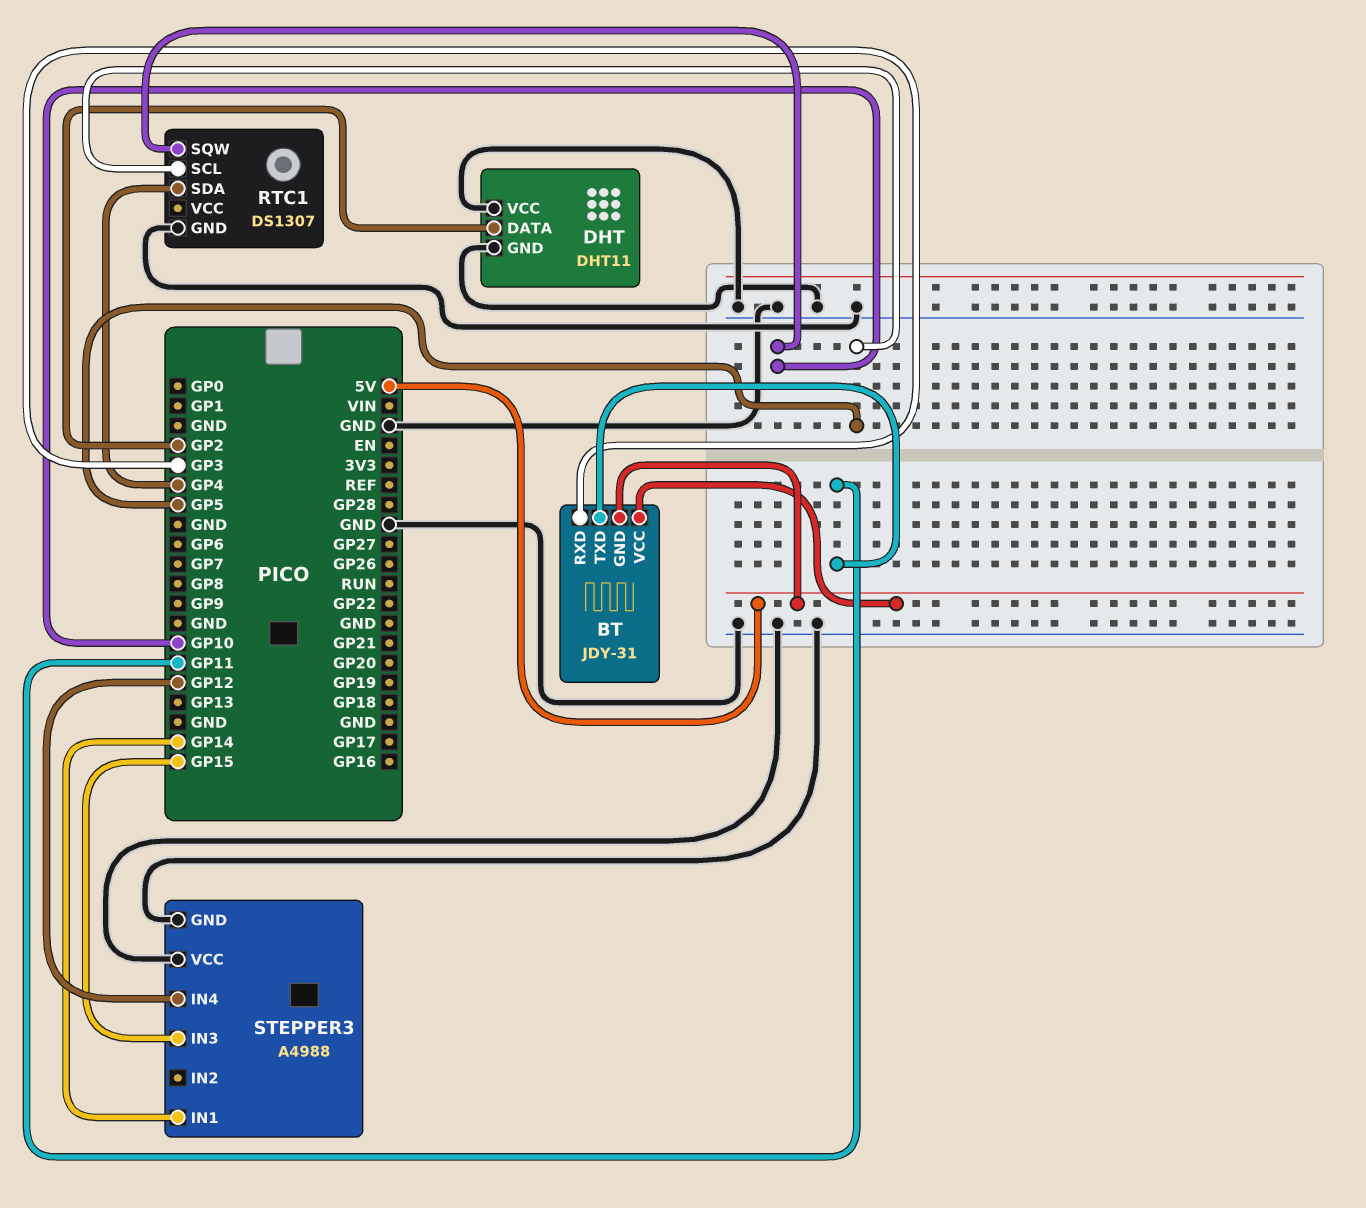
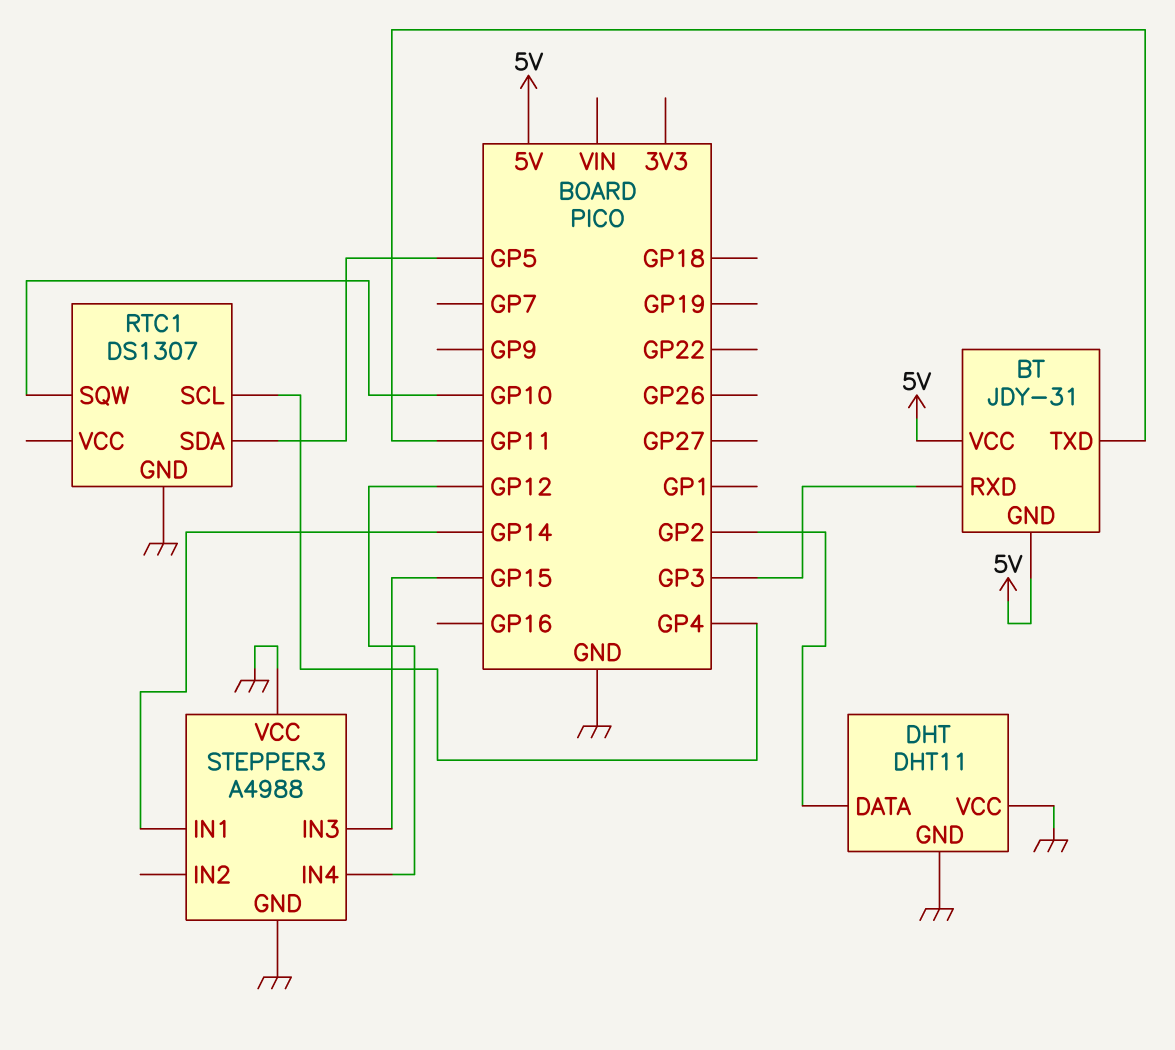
RTC1 pin SCL: GP5 -> GP4
RTC1 pin SDA: GP4 -> GP5

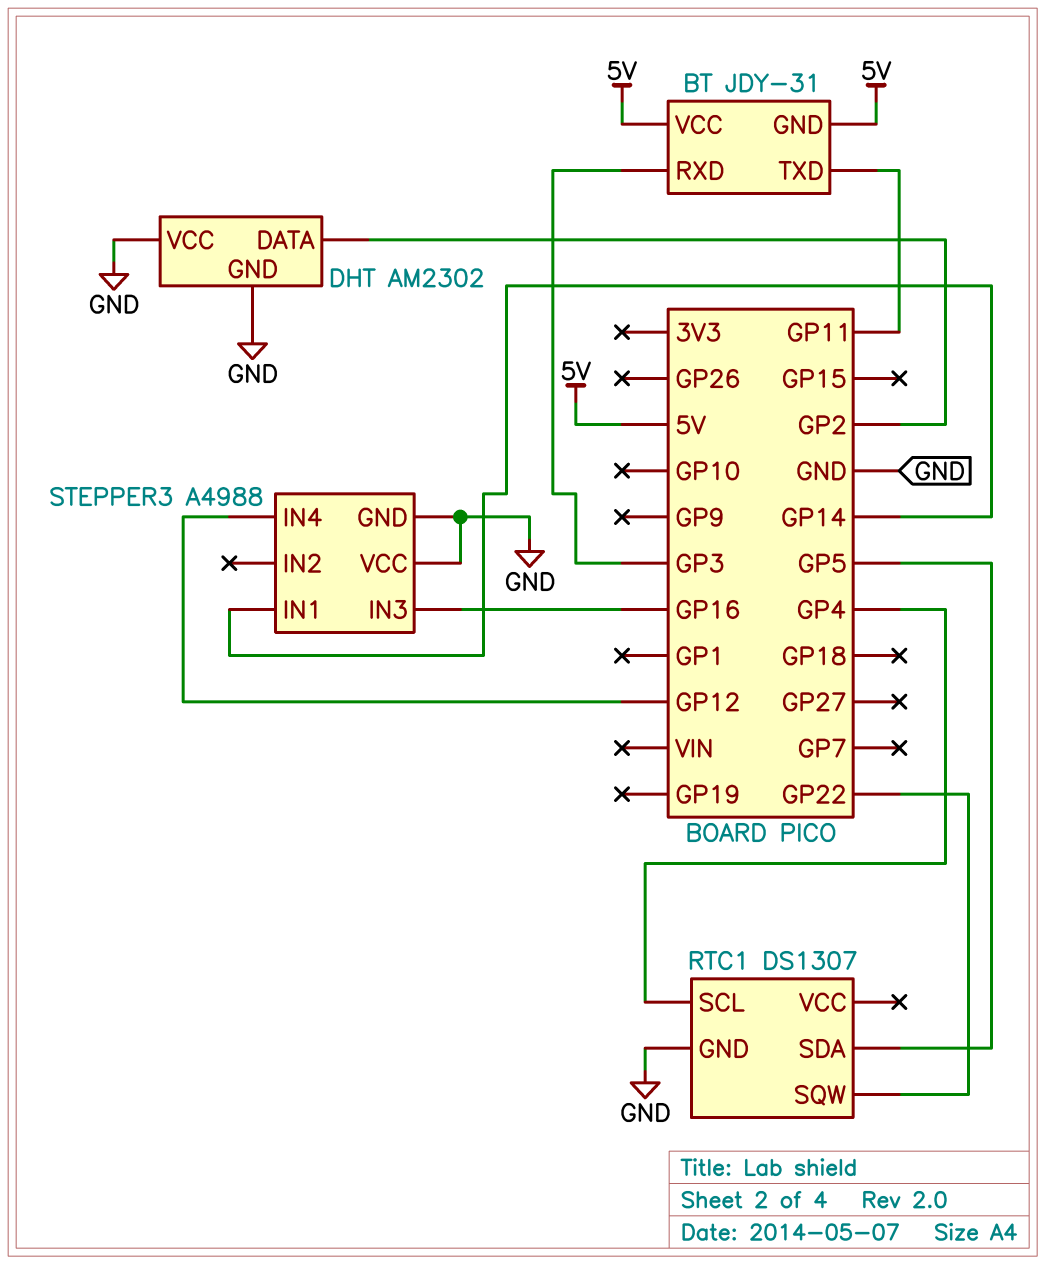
DHT: DHT11 -> AM2302
RTC1 pin SQW: GP10 -> GP22
STEPPER3 pin IN3: GP15 -> GP16

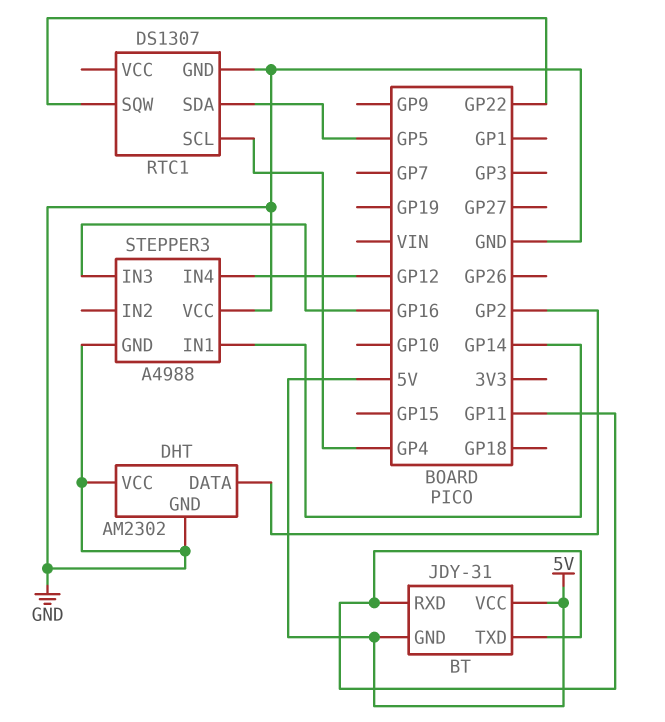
BT pin RXD: GP3 -> GP11

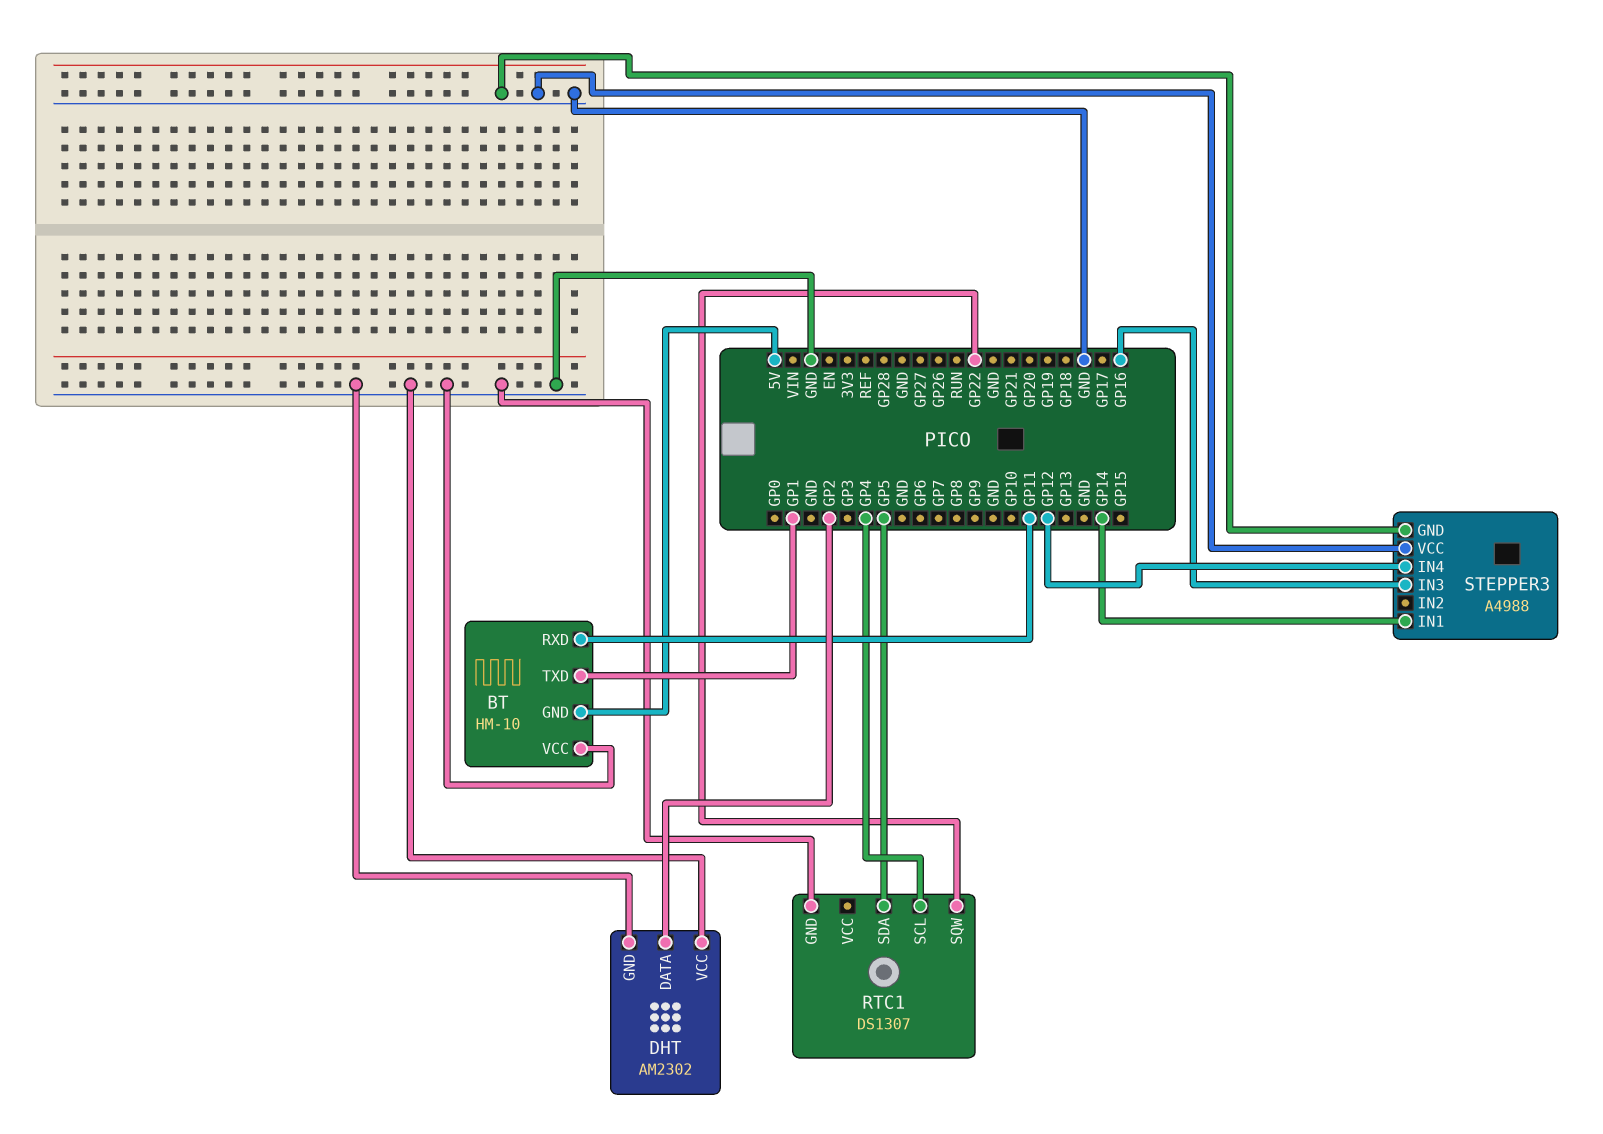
BT: JDY-31 -> HM-10
BT pin TXD: GP11 -> GP1
BT pin VCC: 5V -> GND

